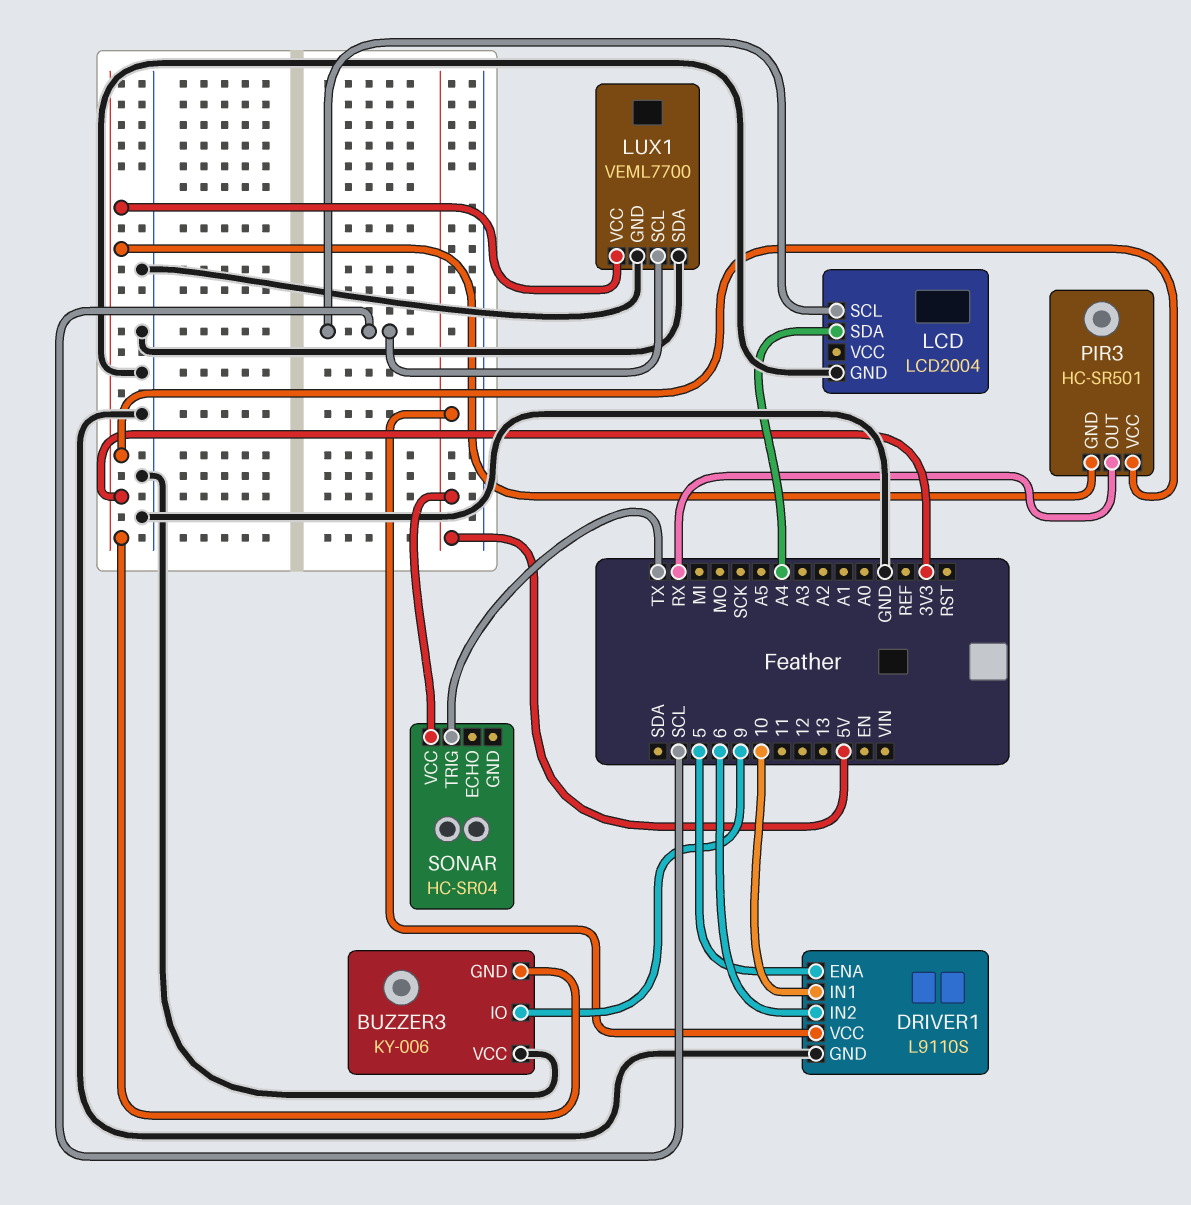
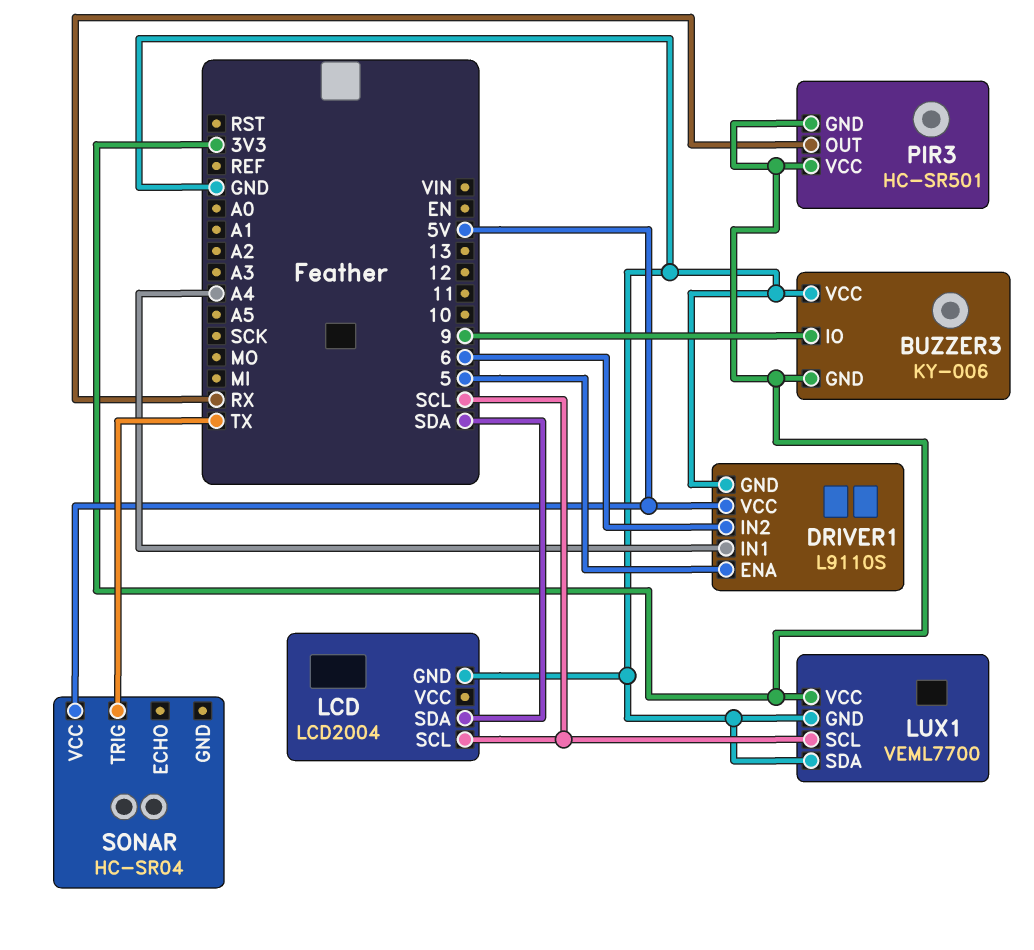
DRIVER1 pin IN1: 10 -> A4
LCD pin SDA: A4 -> SDA

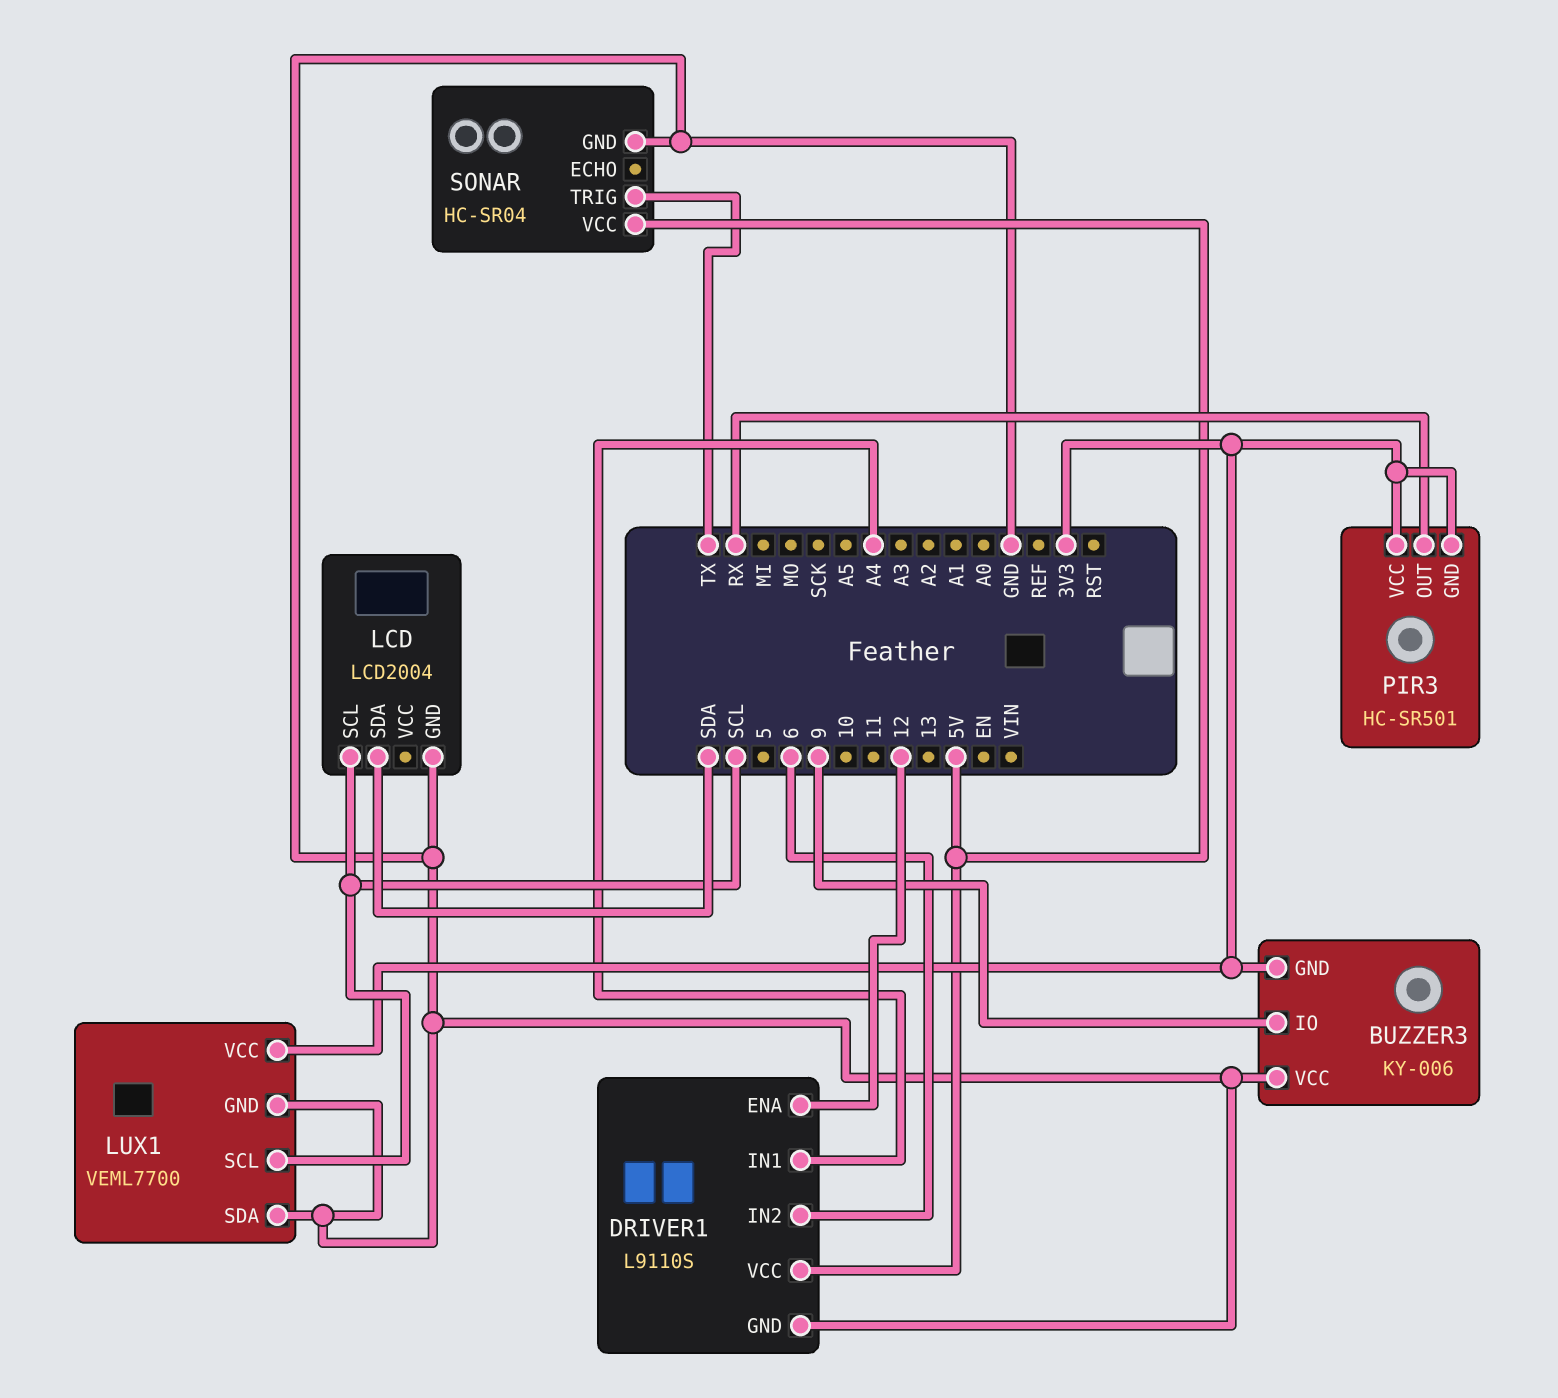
DRIVER1 pin ENA: 5 -> 12
SONAR pin GND: none -> GND

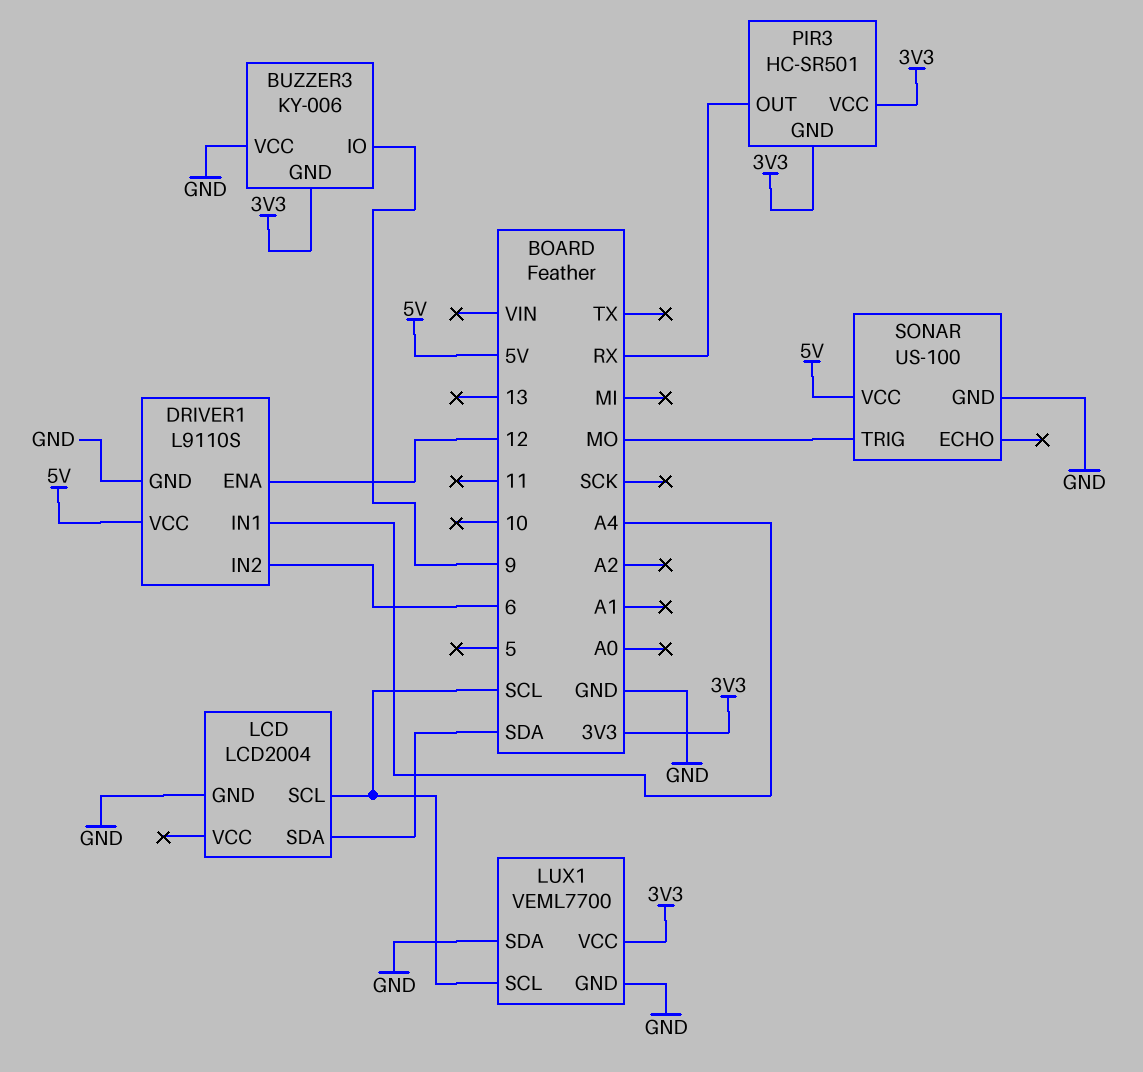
SONAR: HC-SR04 -> US-100
SONAR pin TRIG: TX -> MO

